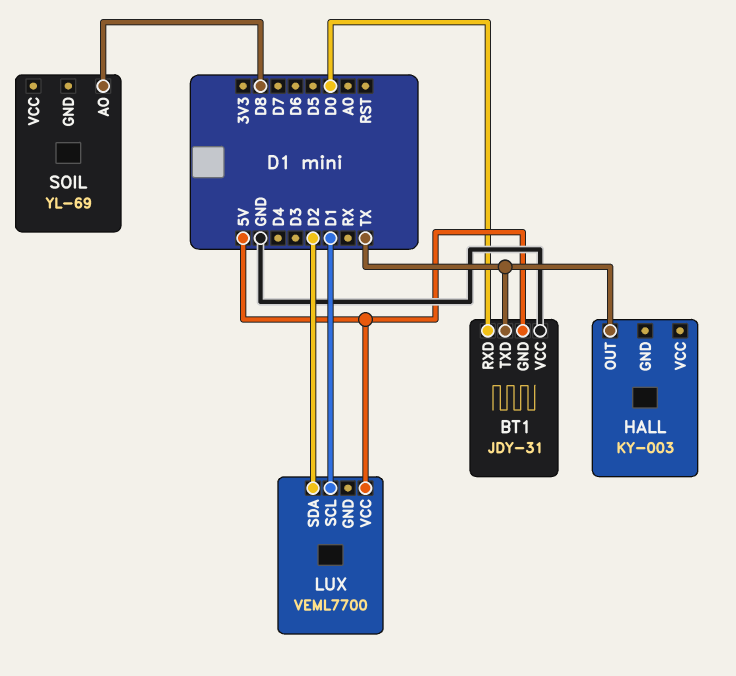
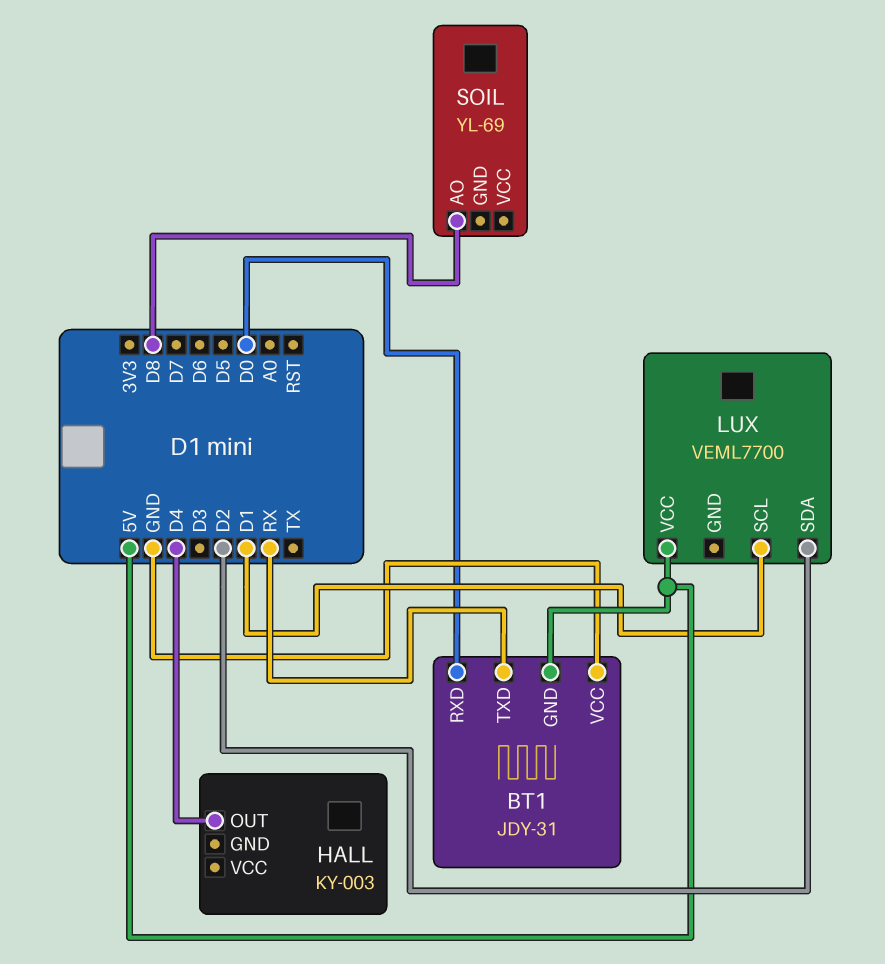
BT1 pin TXD: TX -> RX
HALL pin OUT: TX -> D4

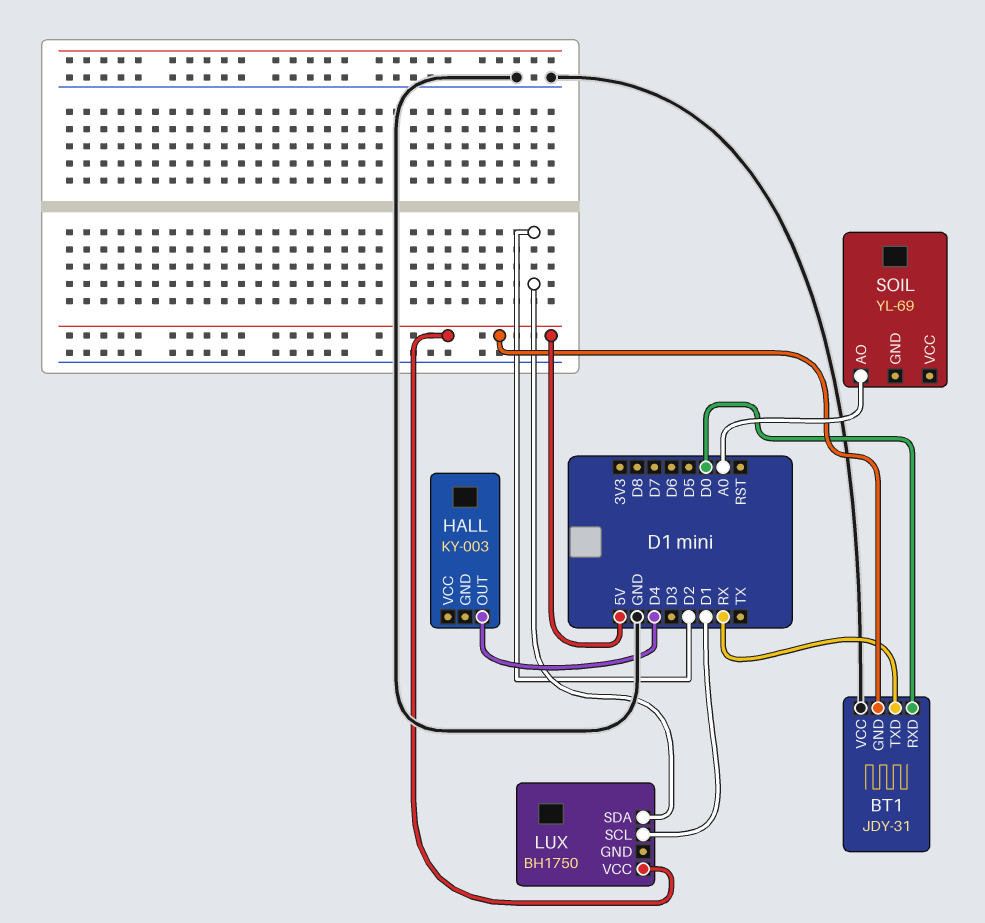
LUX: VEML7700 -> BH1750
SOIL pin AO: D8 -> A0

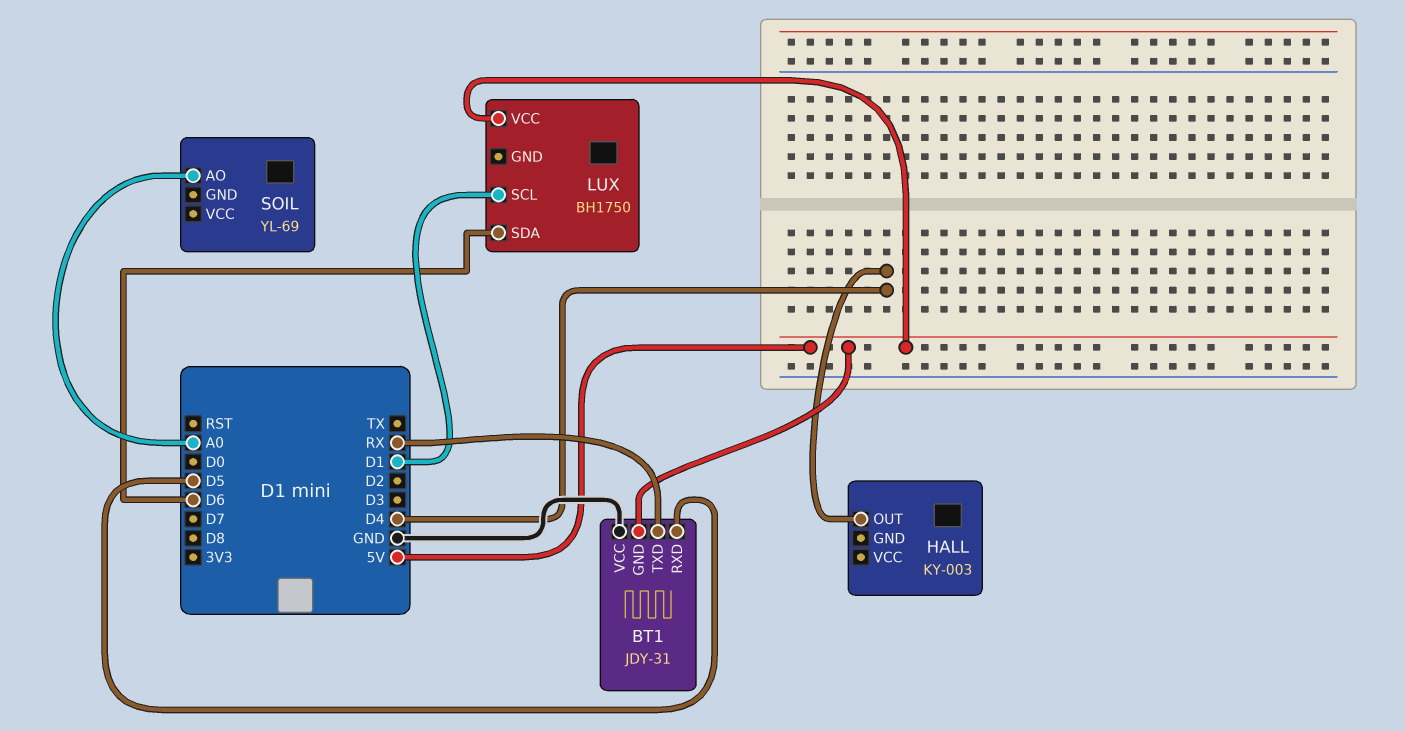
BT1 pin RXD: D0 -> D5
LUX pin SDA: D2 -> D6

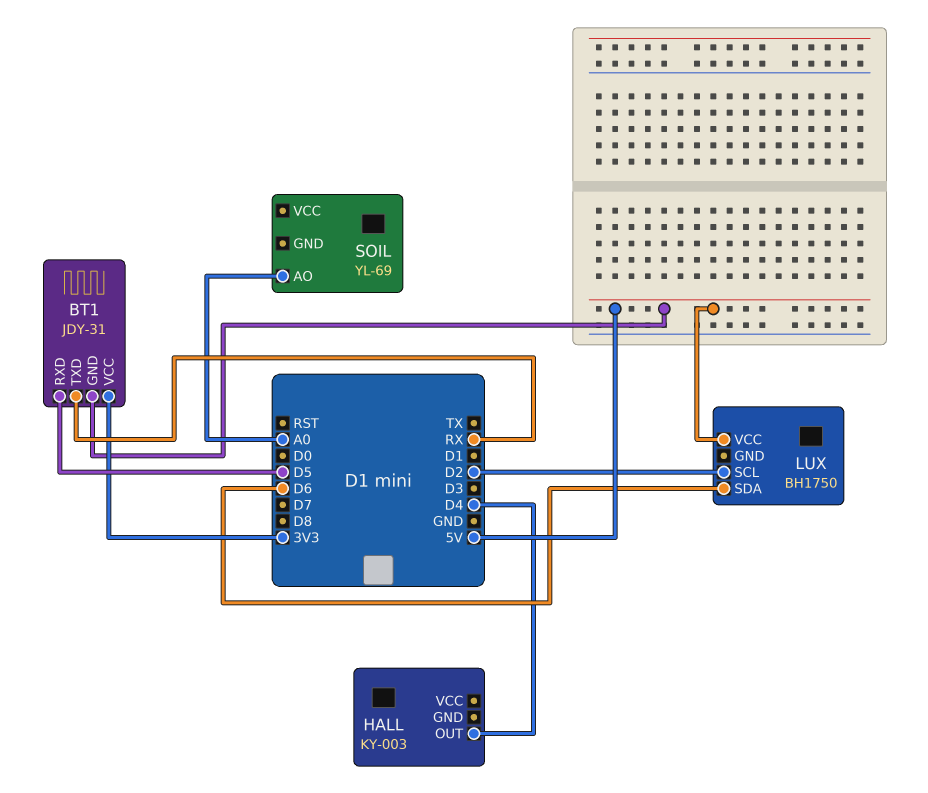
BT1 pin VCC: GND -> 3V3
LUX pin SCL: D1 -> D2

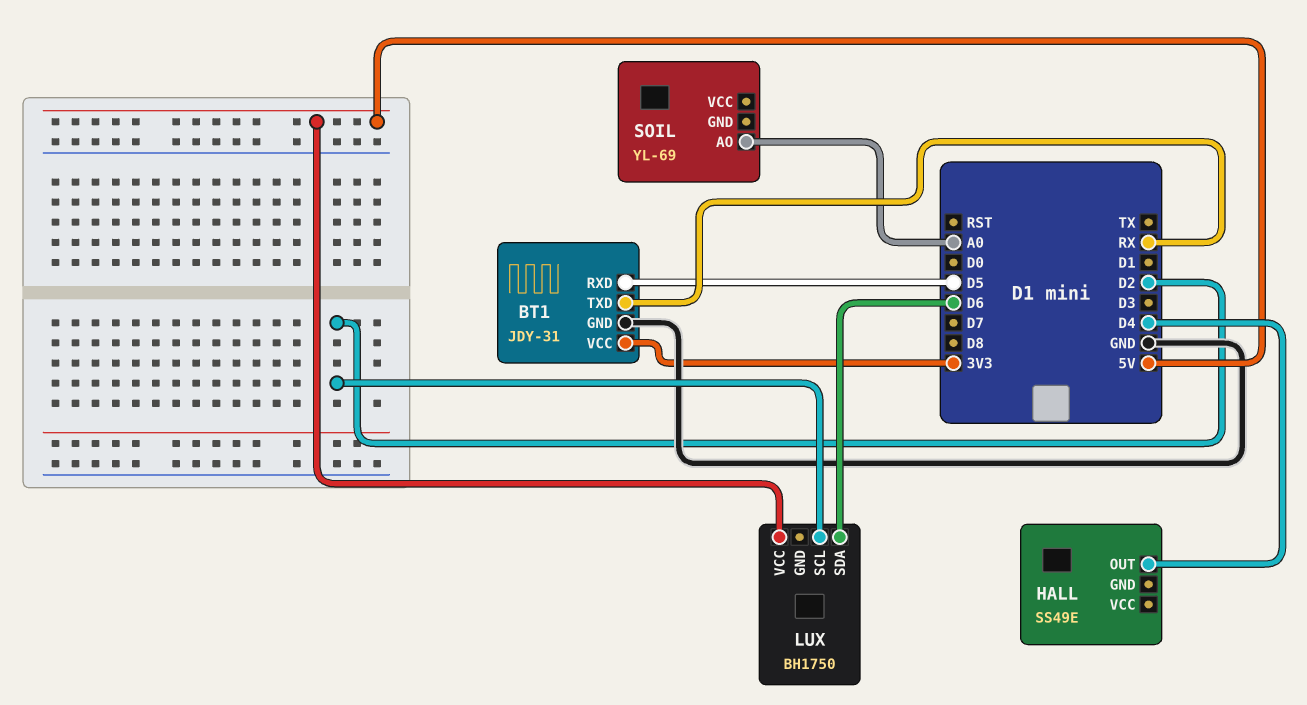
BT1 pin GND: 5V -> GND
HALL: KY-003 -> SS49E

